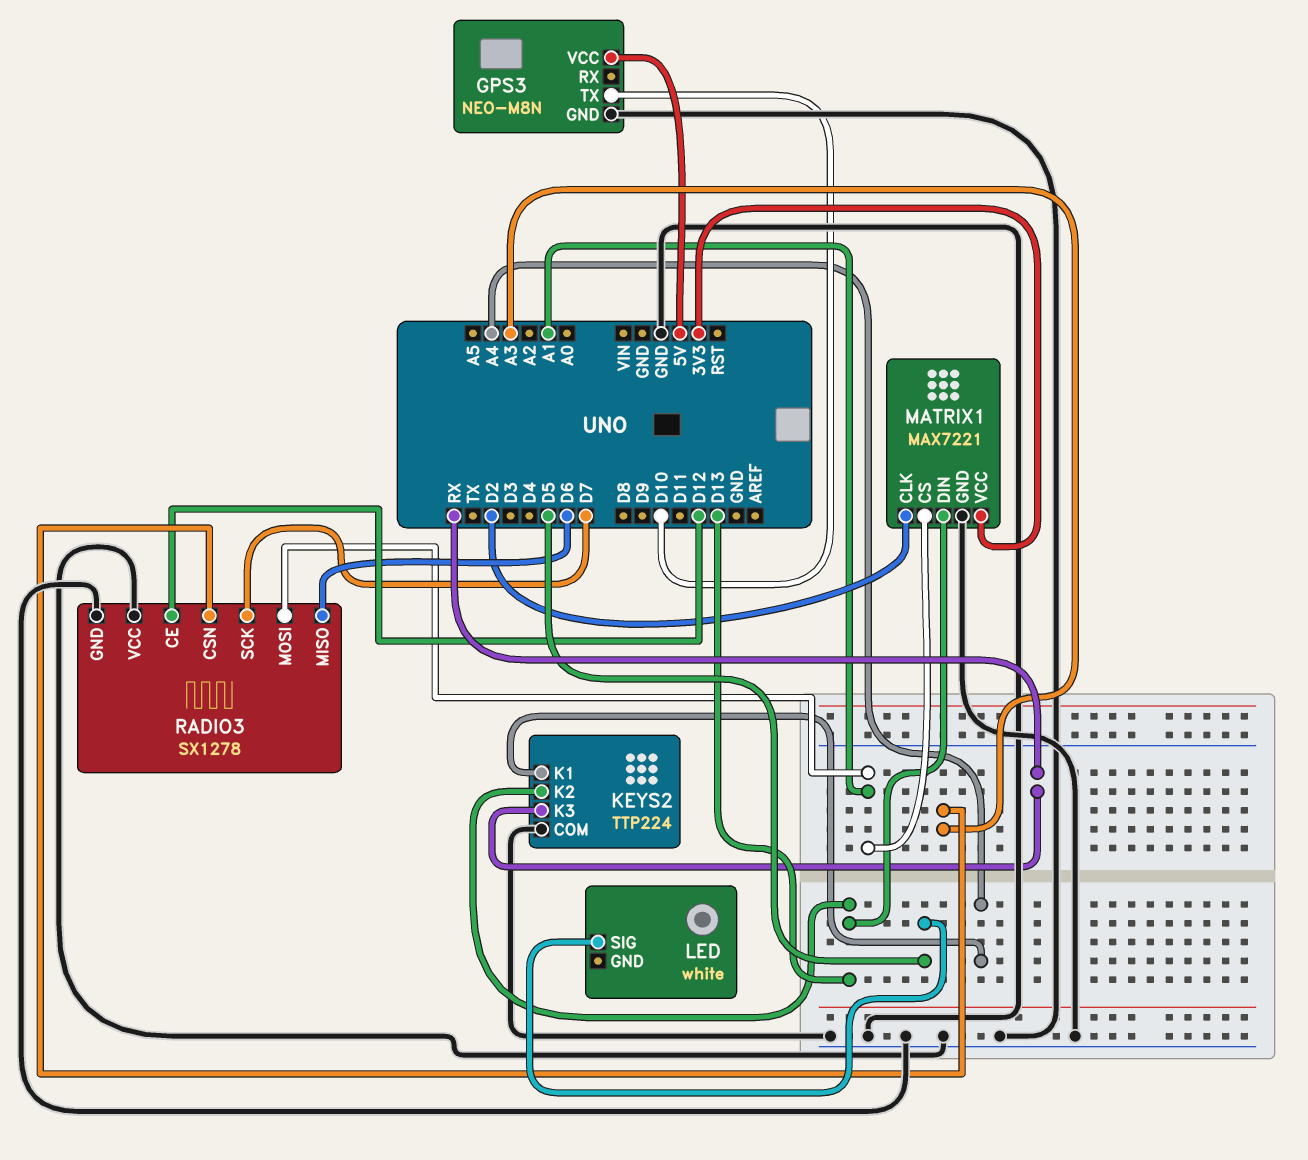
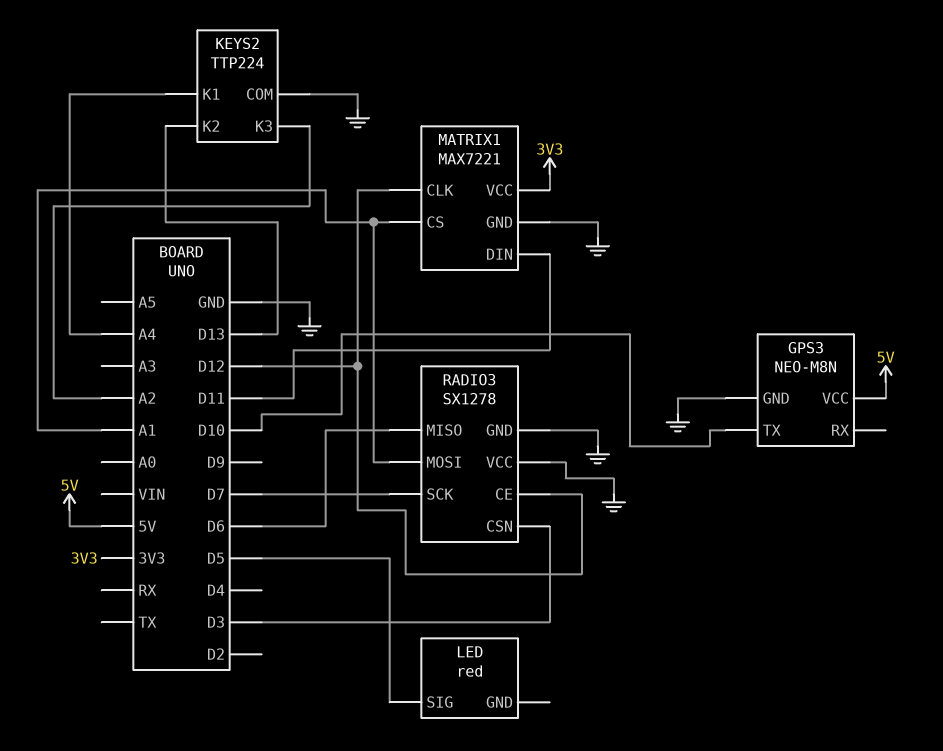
KEYS2 pin K3: RX -> A2
LED: white -> red
MATRIX1 pin CLK: D2 -> D12
MATRIX1 pin DIN: D13 -> D11
RADIO3 pin CSN: A3 -> D3

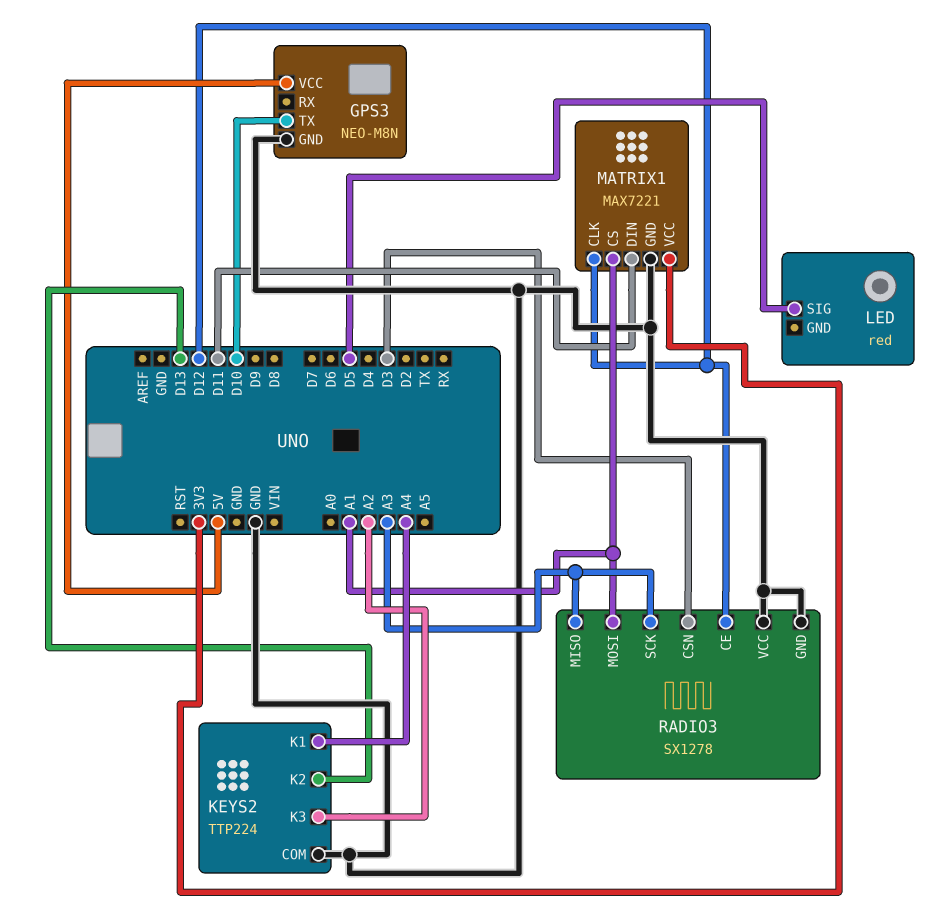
RADIO3 pin MISO: D6 -> A3
RADIO3 pin SCK: D7 -> A3

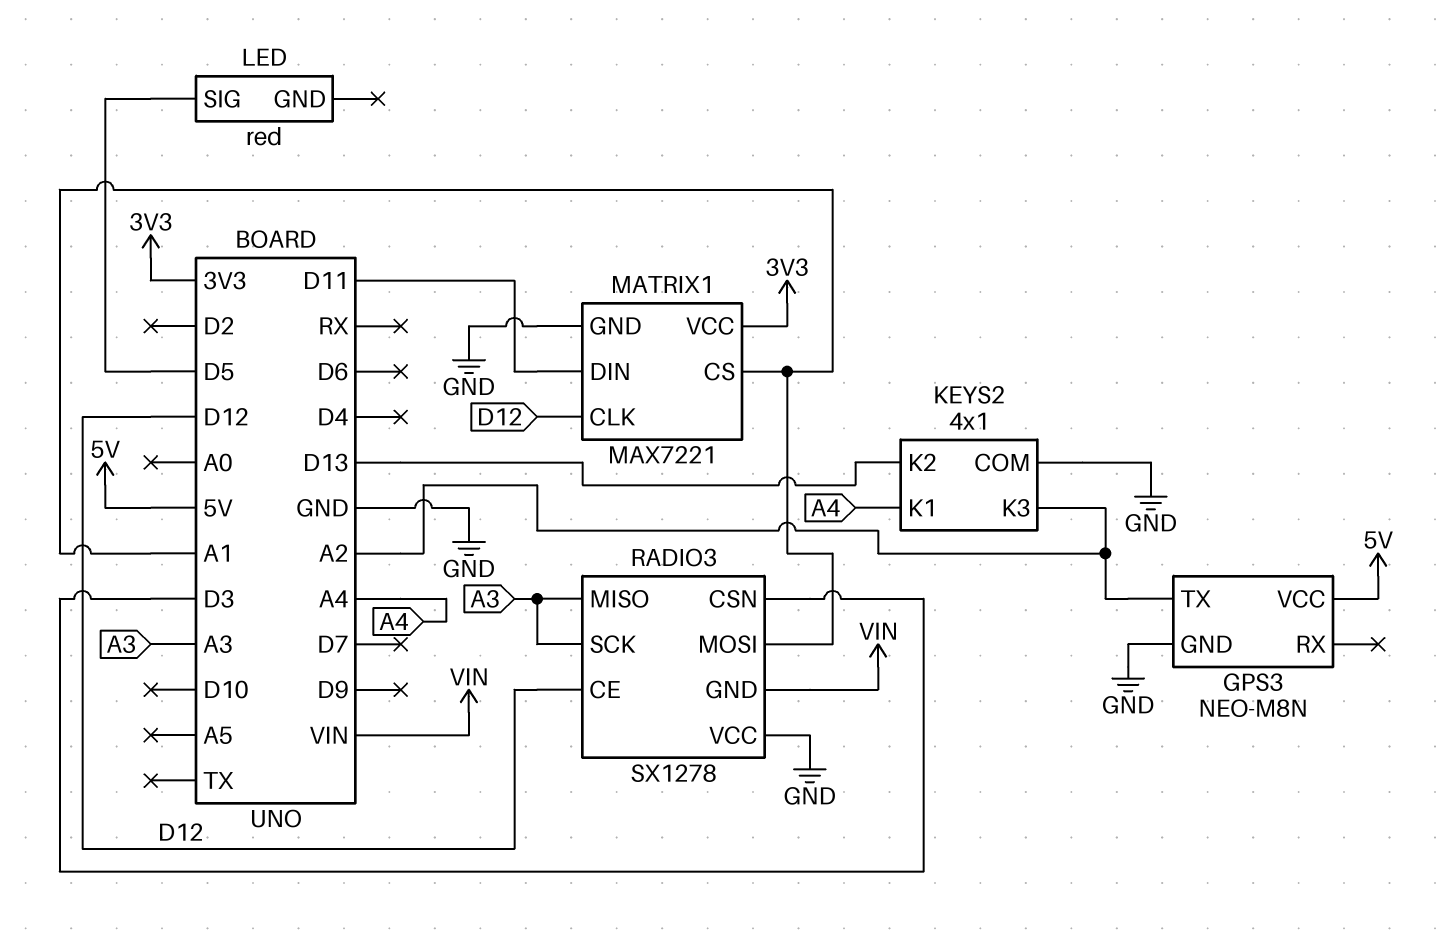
GPS3 pin TX: D10 -> A2
KEYS2: TTP224 -> 4x1
RADIO3 pin GND: GND -> VIN

